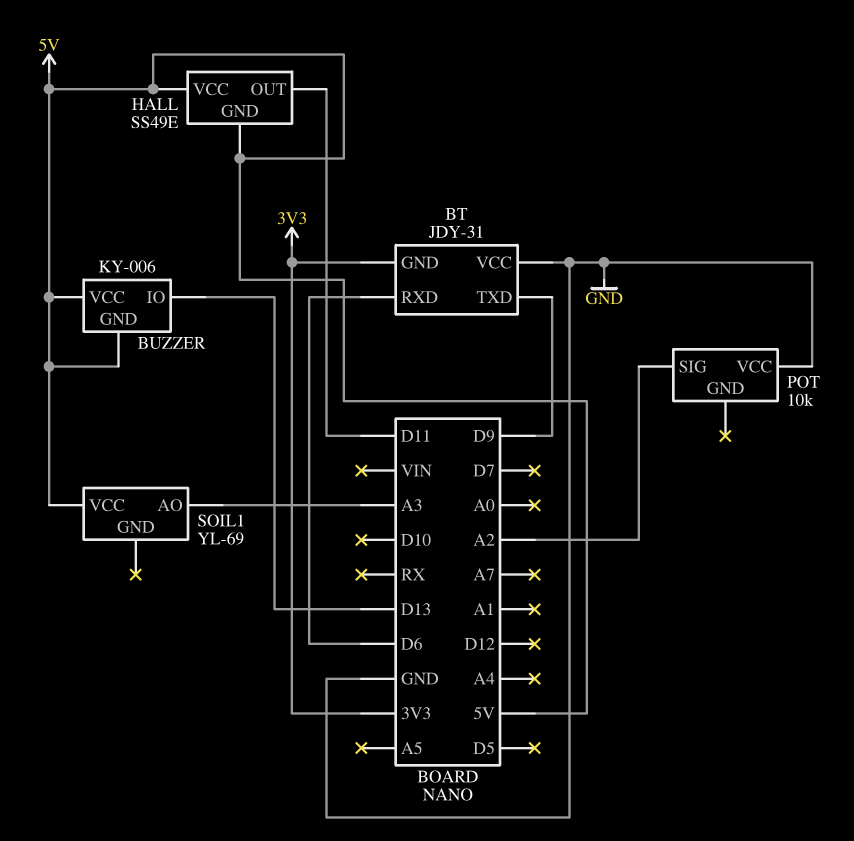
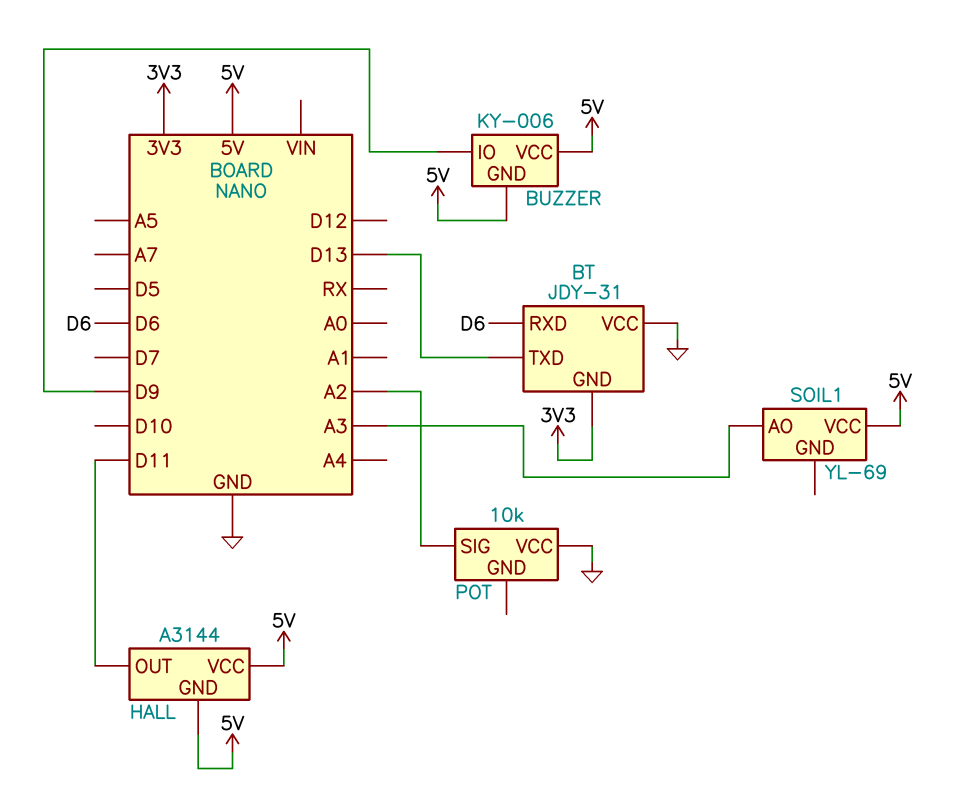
BT pin TXD: D9 -> D13
BUZZER pin IO: D13 -> D9
HALL: SS49E -> A3144

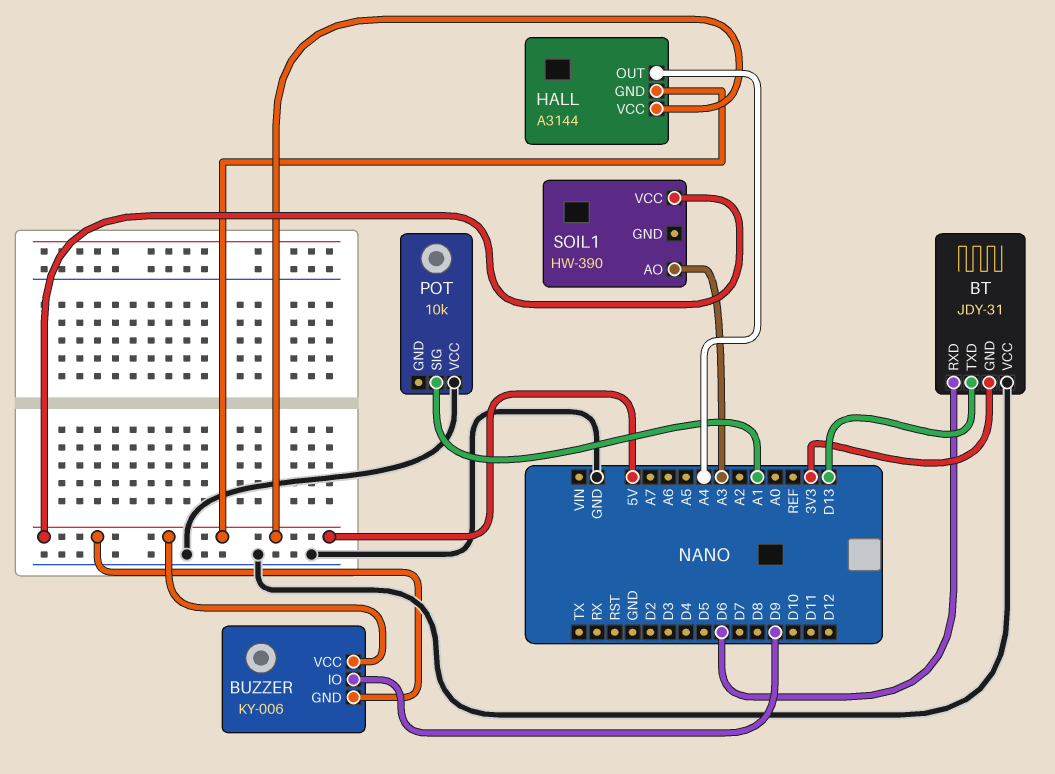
HALL pin OUT: D11 -> A4
POT pin SIG: A2 -> A1
SOIL1: YL-69 -> HW-390

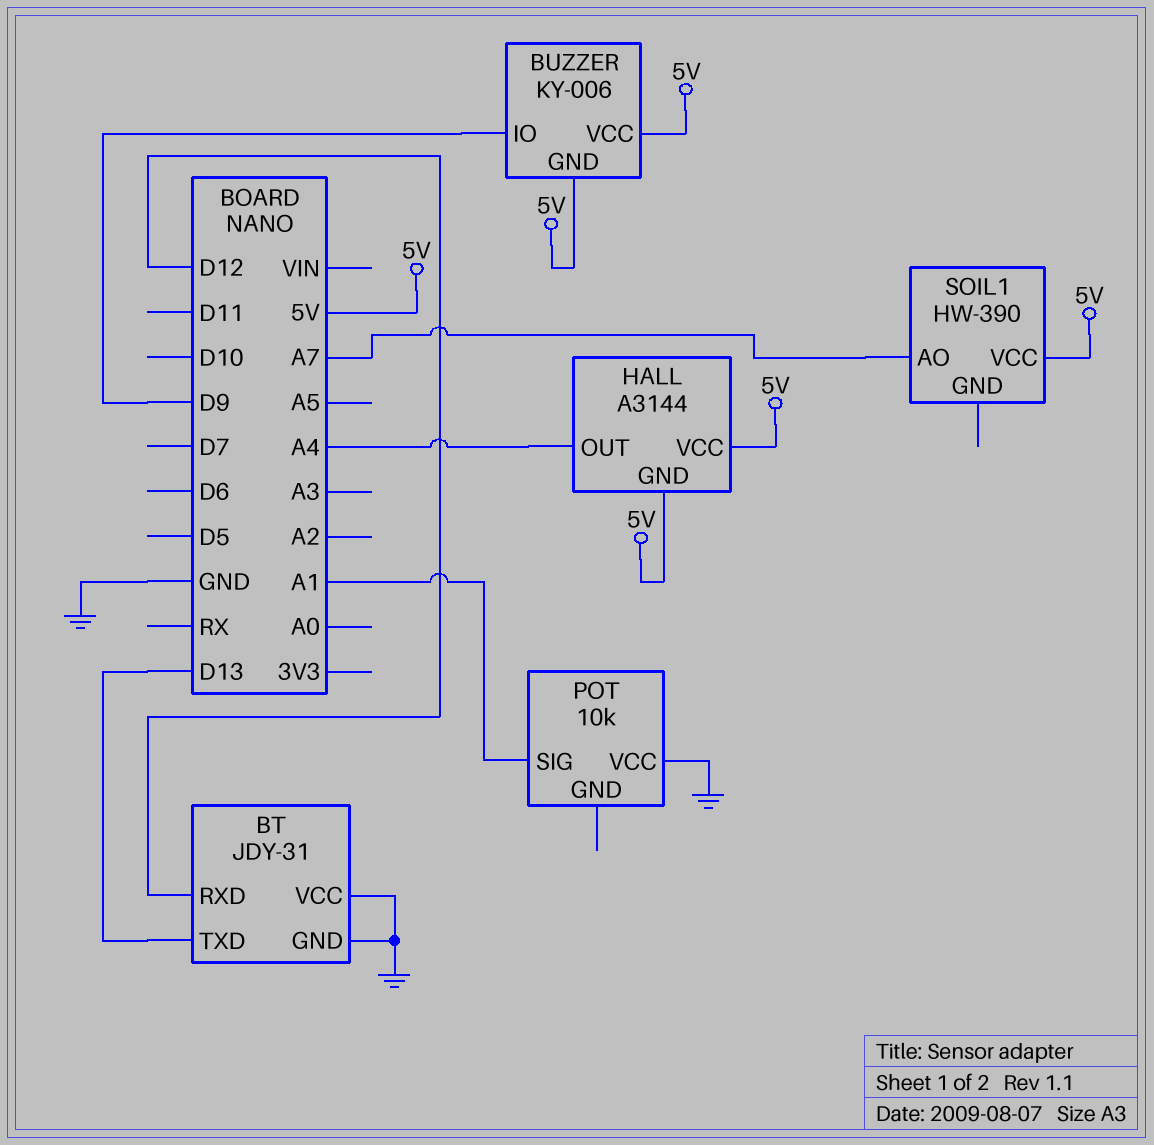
BT pin GND: 3V3 -> GND
BT pin RXD: D6 -> D12
SOIL1 pin AO: A3 -> A7

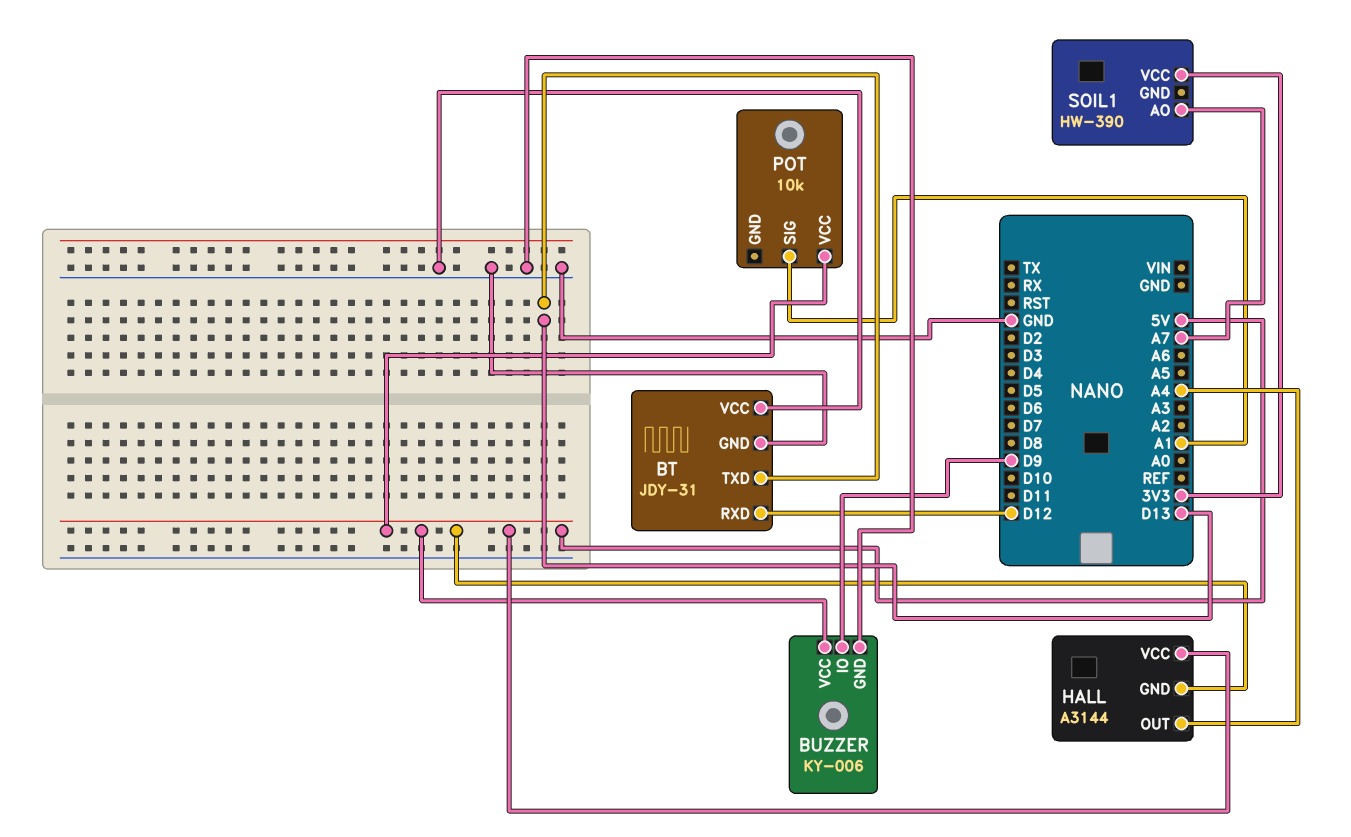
BUZZER pin GND: 5V -> GND
POT pin VCC: GND -> 5V
SOIL1 pin VCC: 5V -> 3V3

